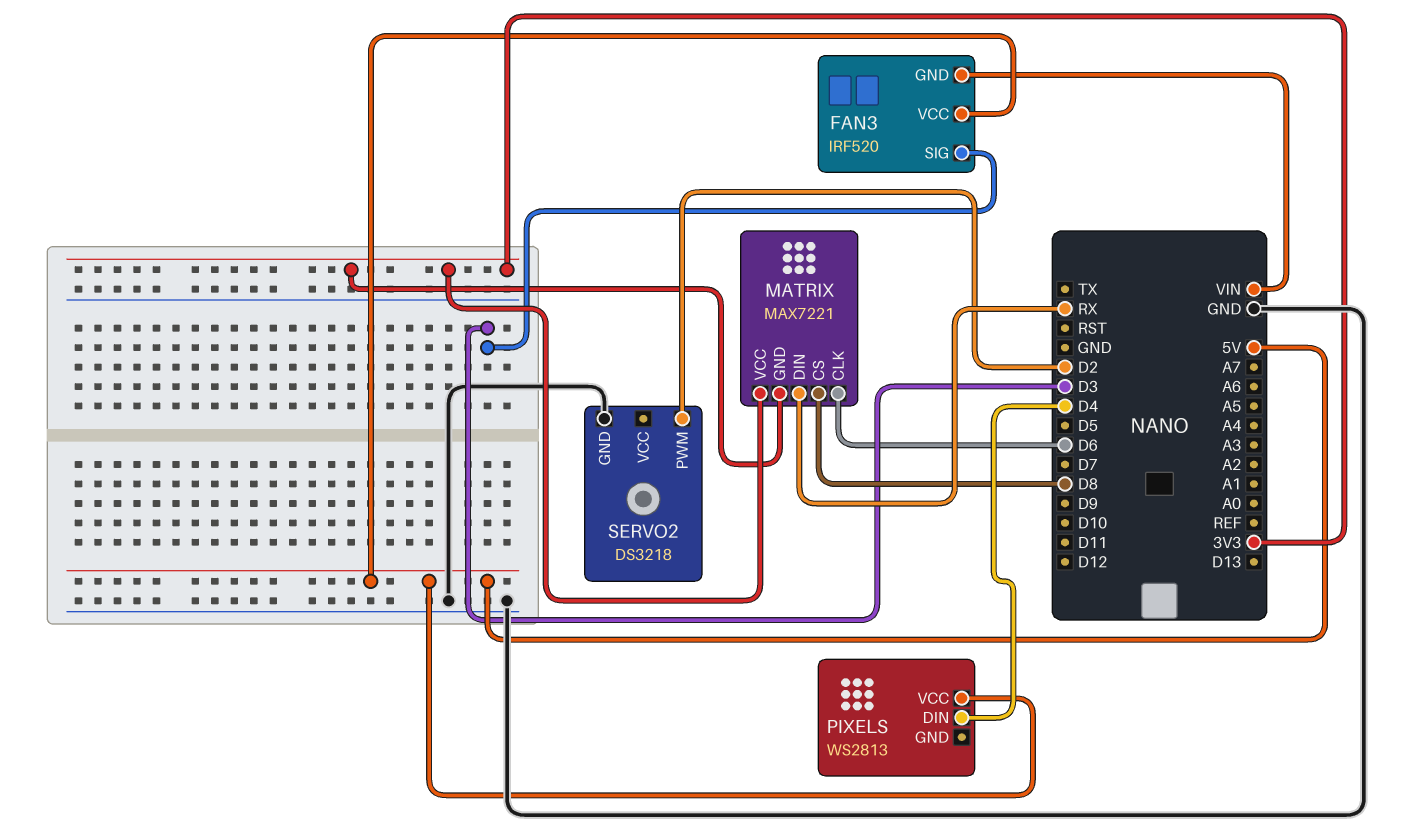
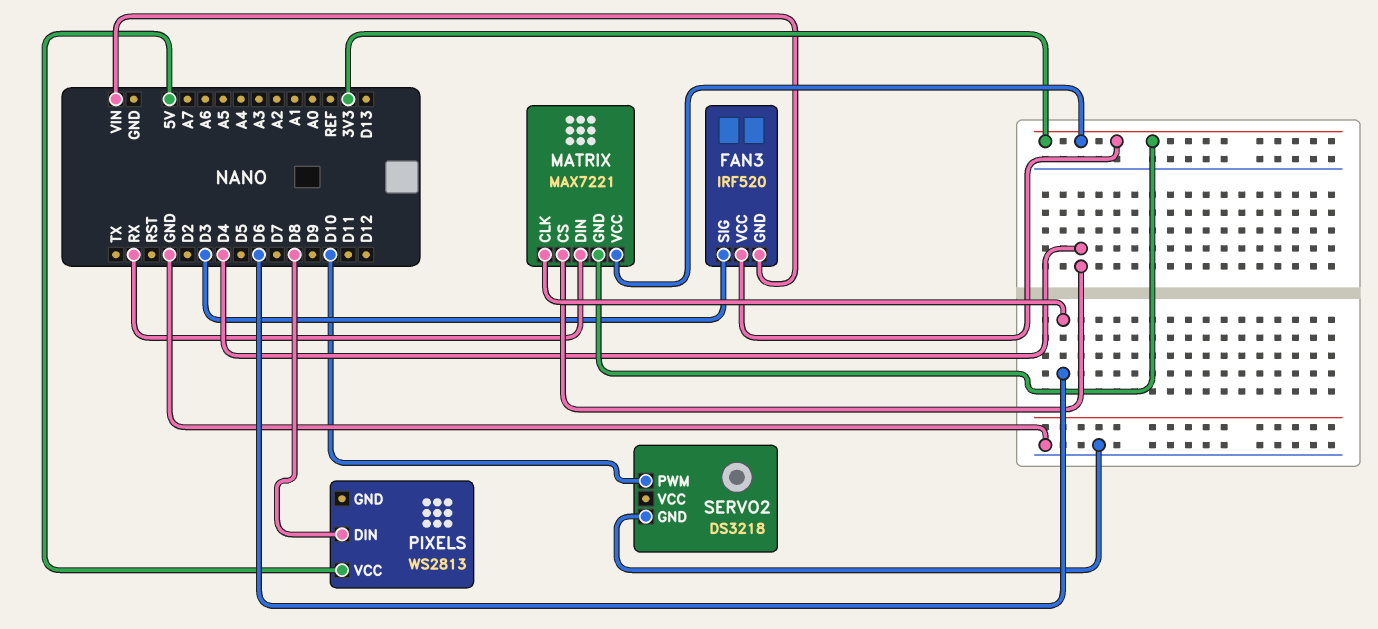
FAN3 pin VCC: 5V -> 3V3
MATRIX pin CS: D8 -> D4
PIXELS pin DIN: D4 -> D8
SERVO2 pin PWM: D2 -> D10

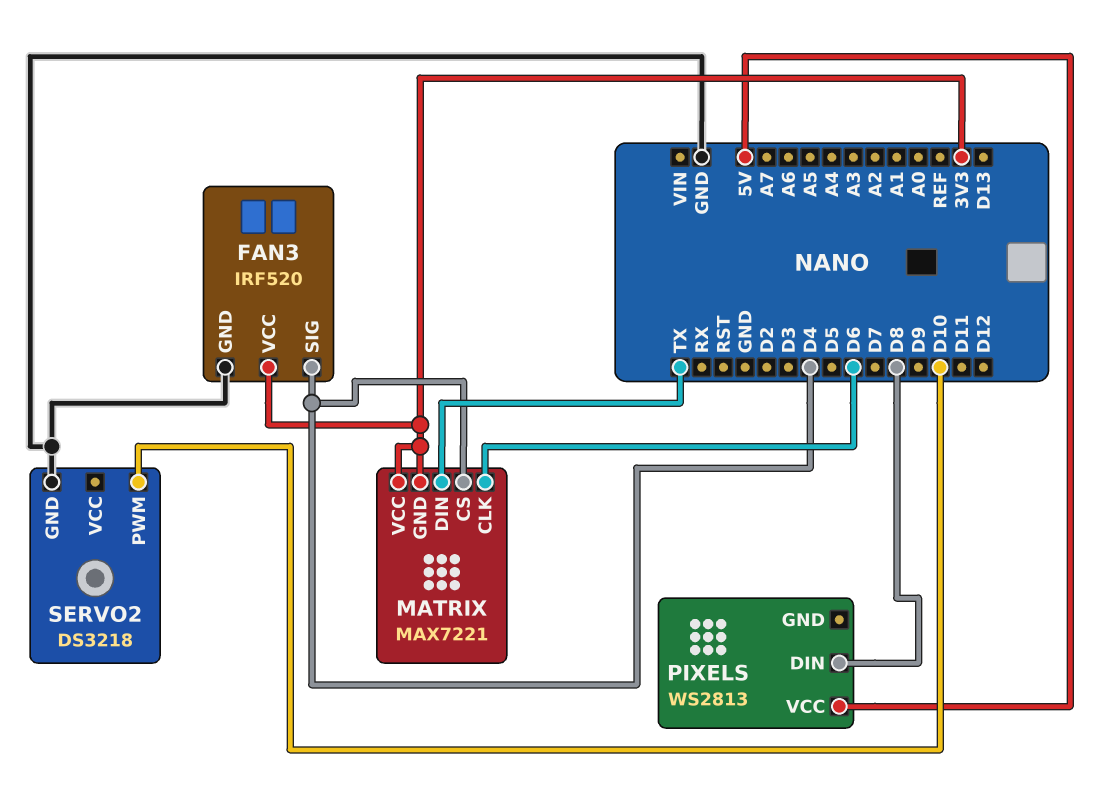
FAN3 pin GND: VIN -> GND
FAN3 pin SIG: D3 -> D4
MATRIX pin DIN: RX -> TX

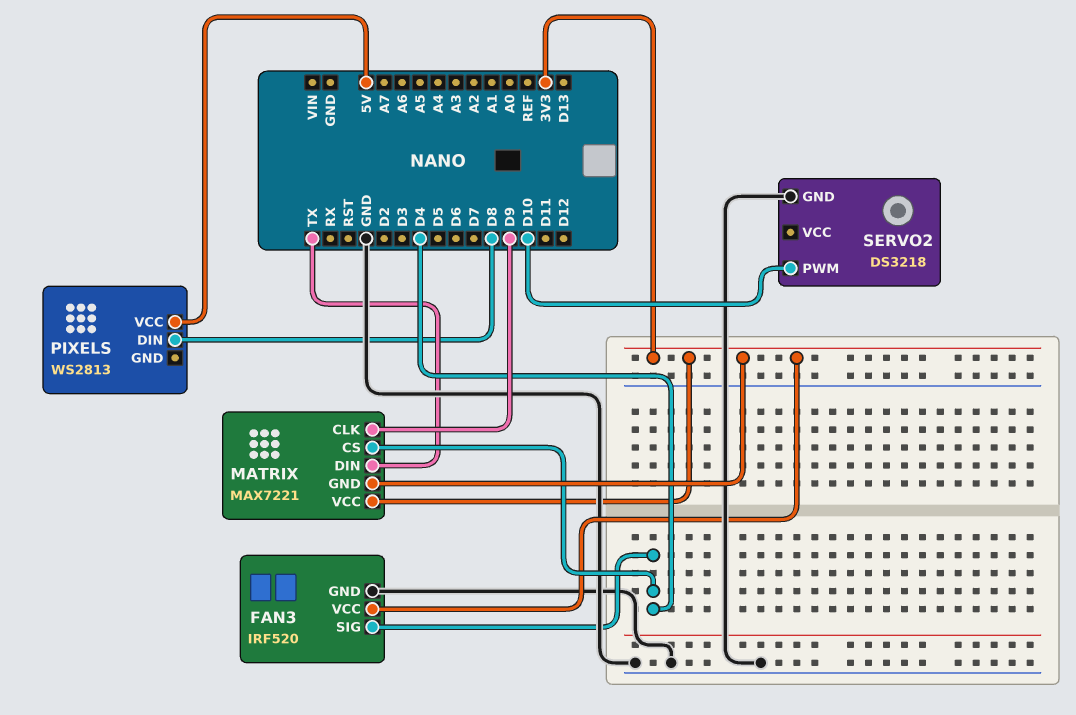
MATRIX pin CLK: D6 -> D9

